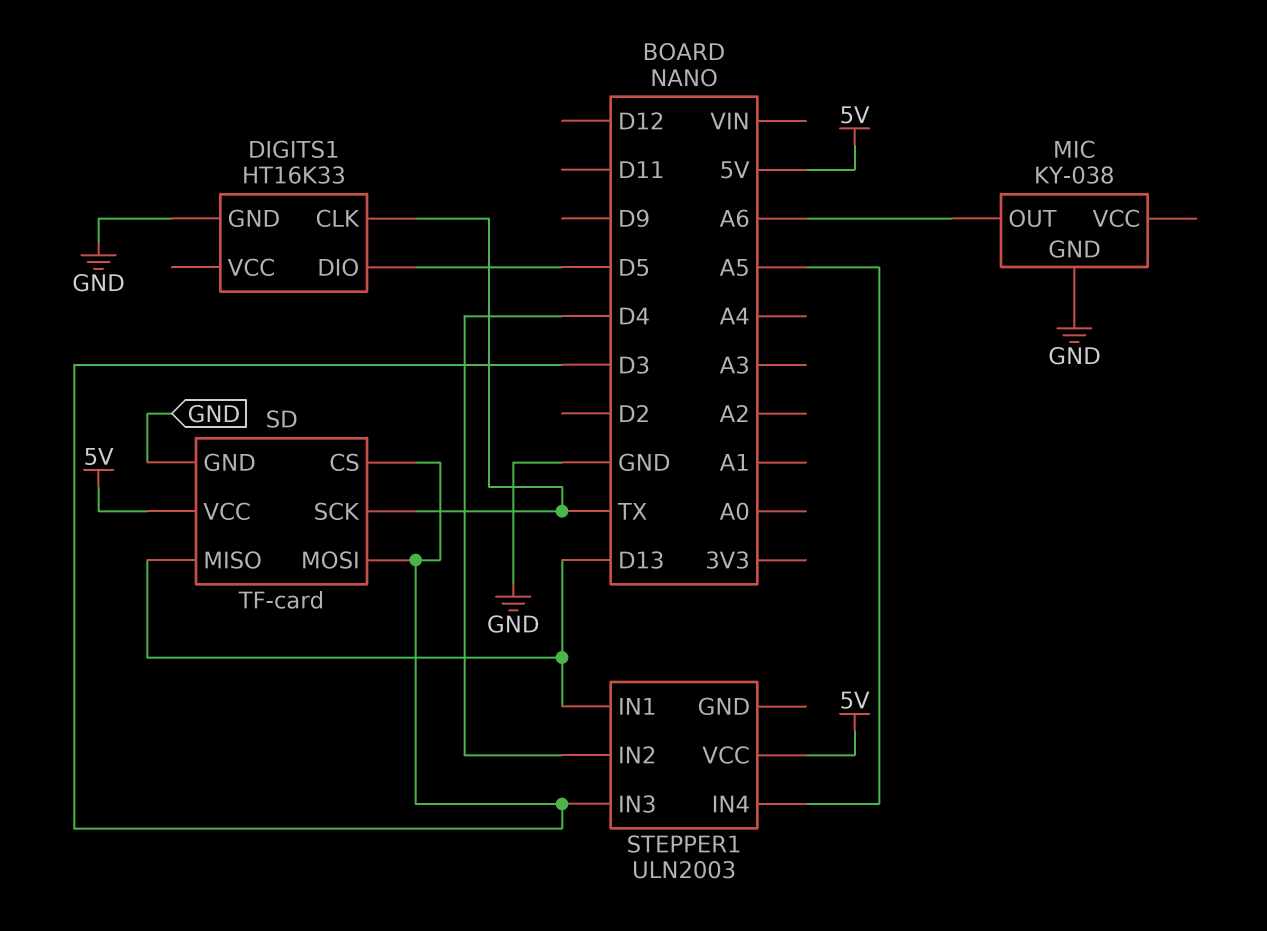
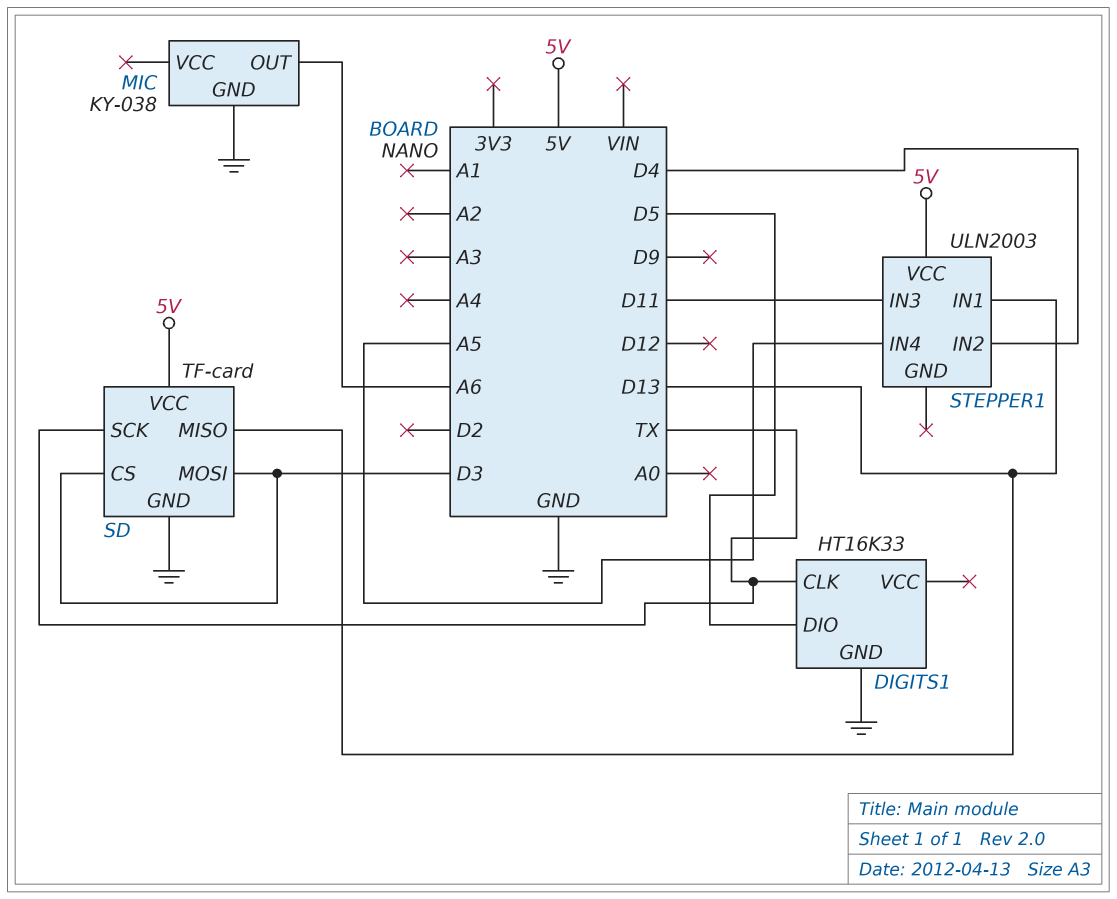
STEPPER1 pin IN3: D3 -> D11

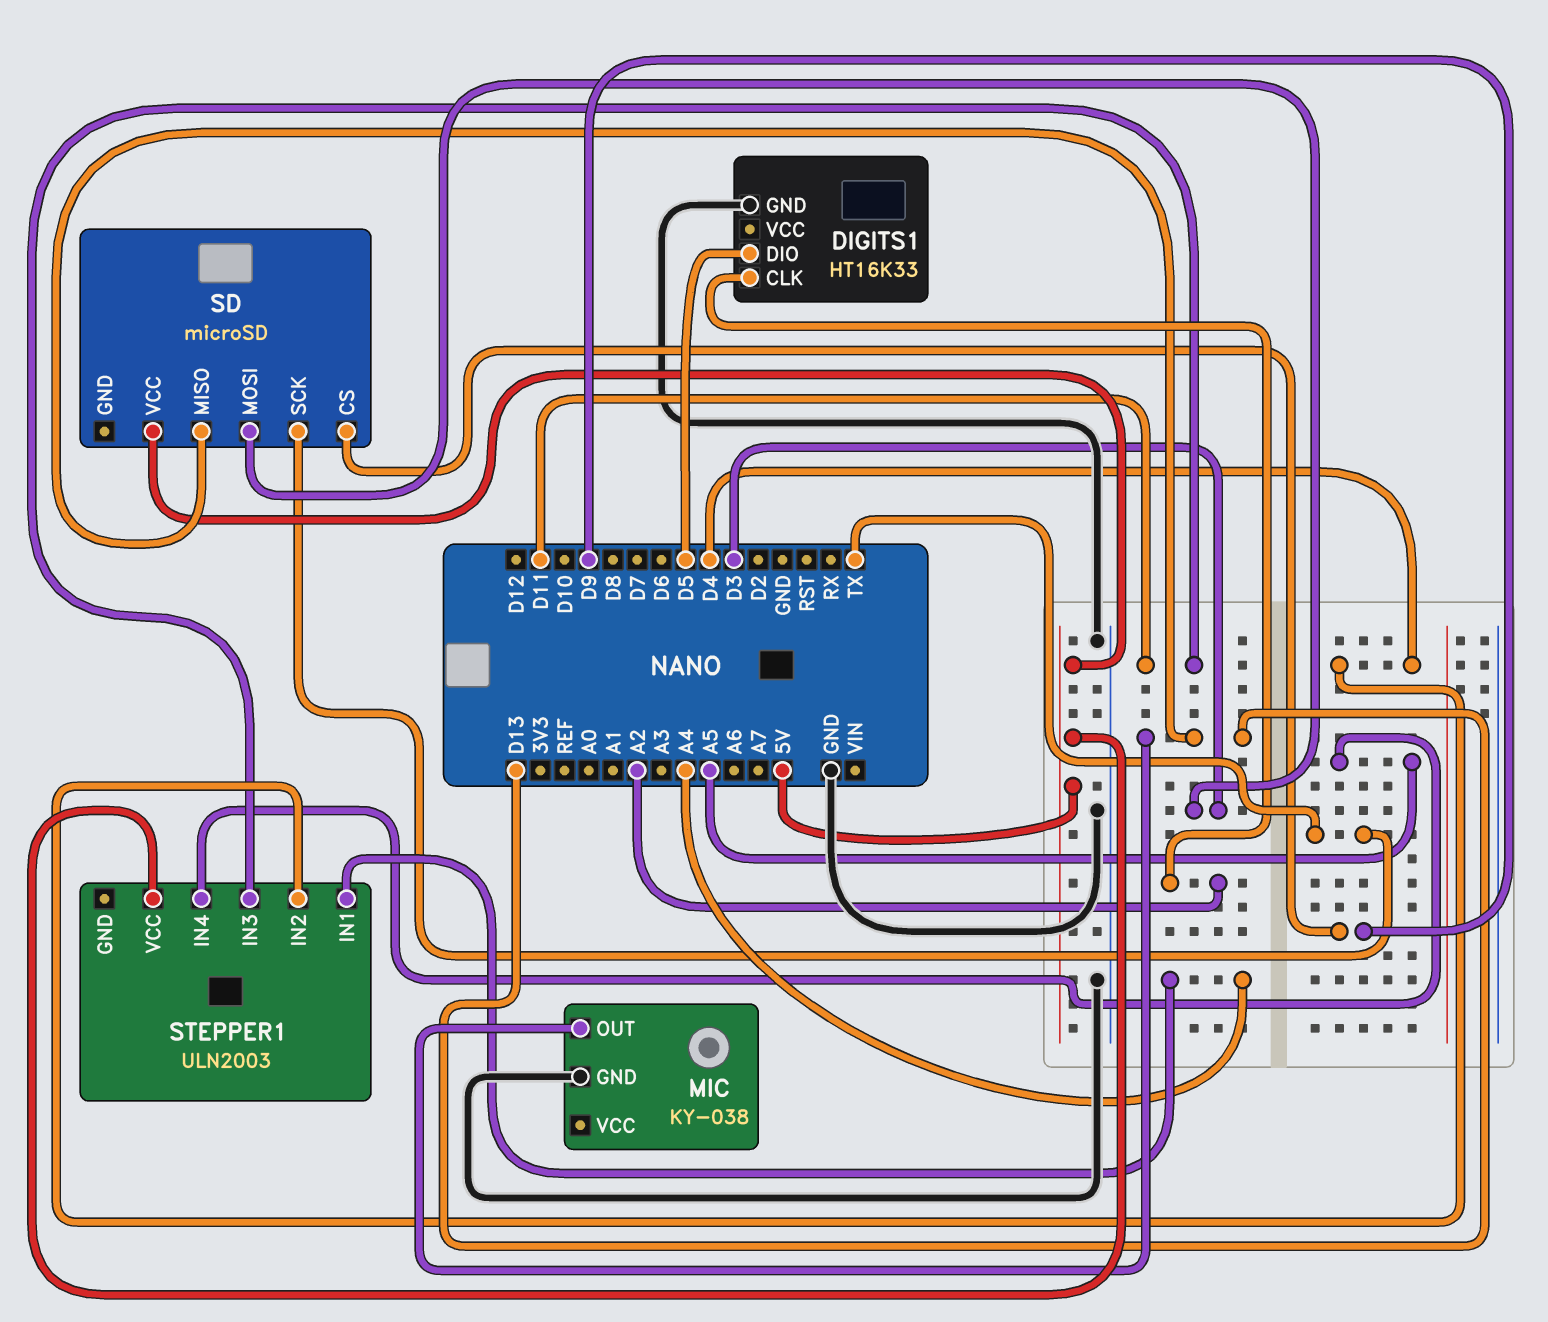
DIGITS1 pin CLK: TX -> A2
MIC pin OUT: A6 -> D13
SD: TF-card -> microSD
SD pin CS: D3 -> D9
SD pin GND: GND -> none
STEPPER1 pin IN1: D13 -> A4

